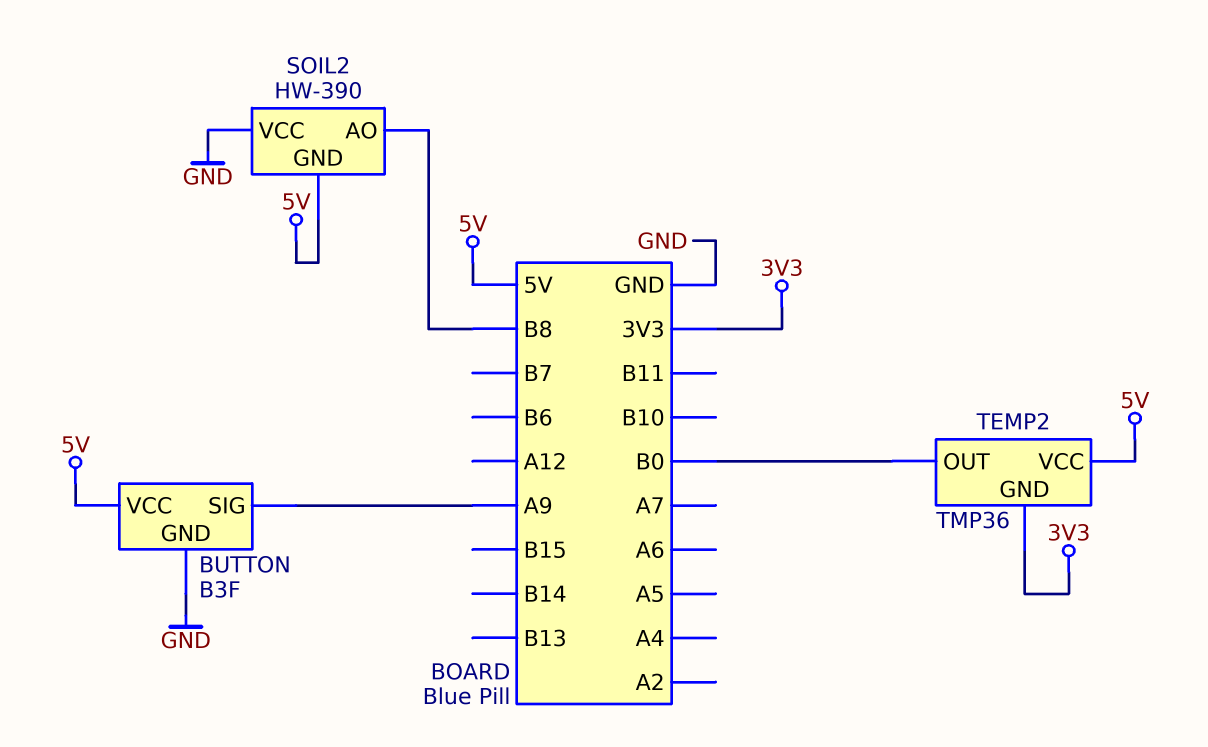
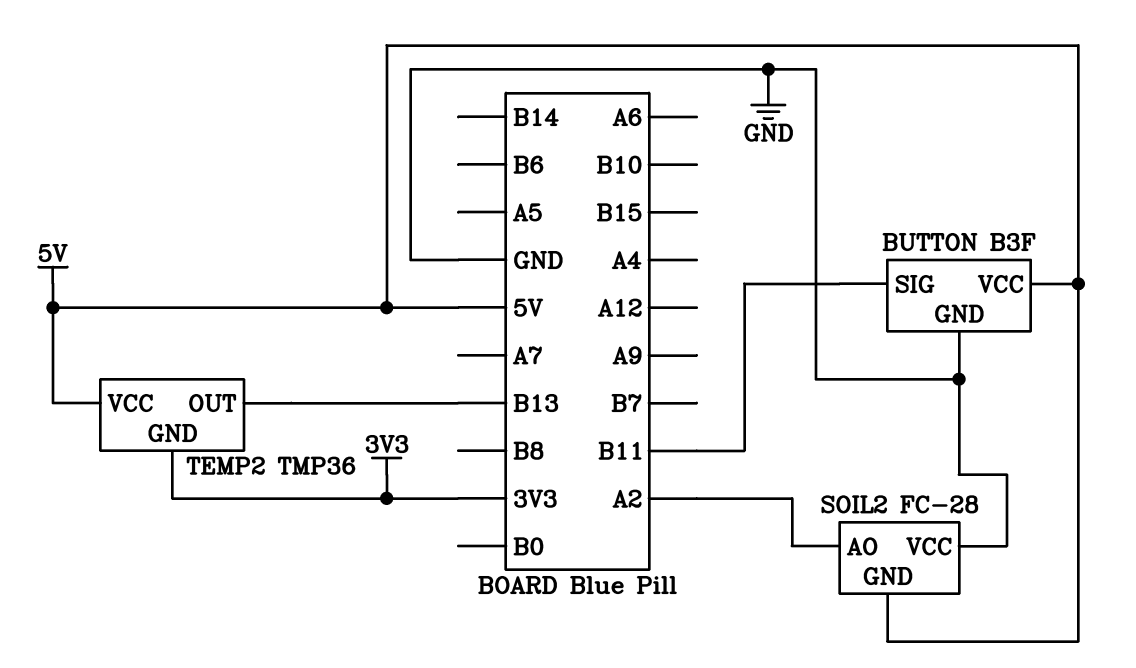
BUTTON pin SIG: A9 -> B11
SOIL2: HW-390 -> FC-28
SOIL2 pin AO: B8 -> A2
TEMP2 pin OUT: B0 -> B13

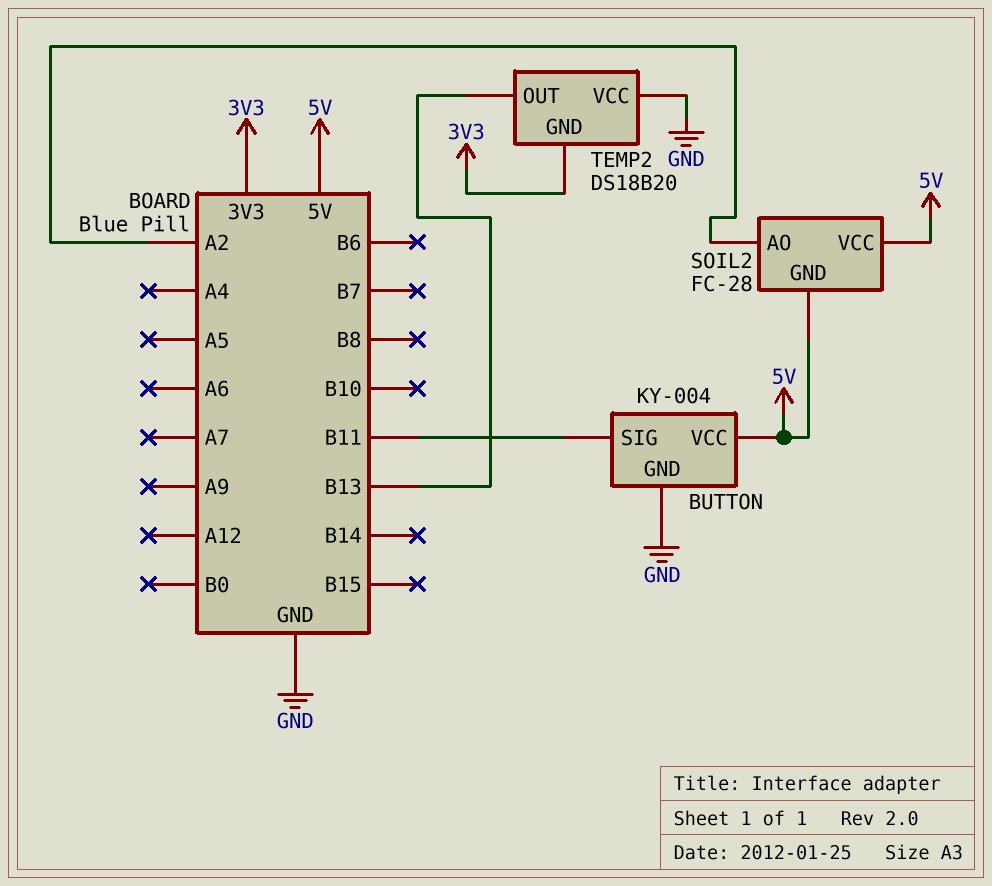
BUTTON: B3F -> KY-004
SOIL2 pin VCC: GND -> 5V
TEMP2: TMP36 -> DS18B20
TEMP2 pin VCC: 5V -> GND

